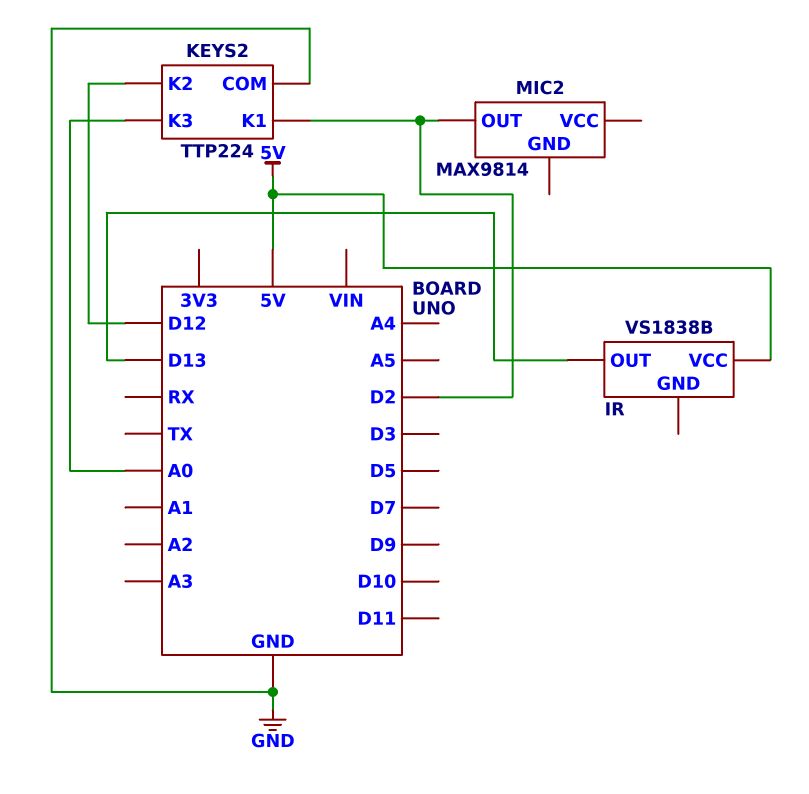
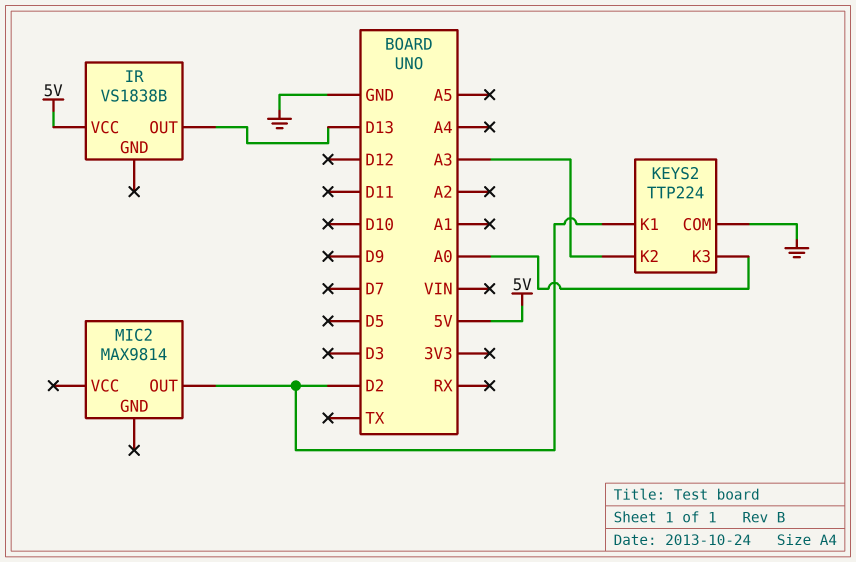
KEYS2 pin K2: D12 -> A3

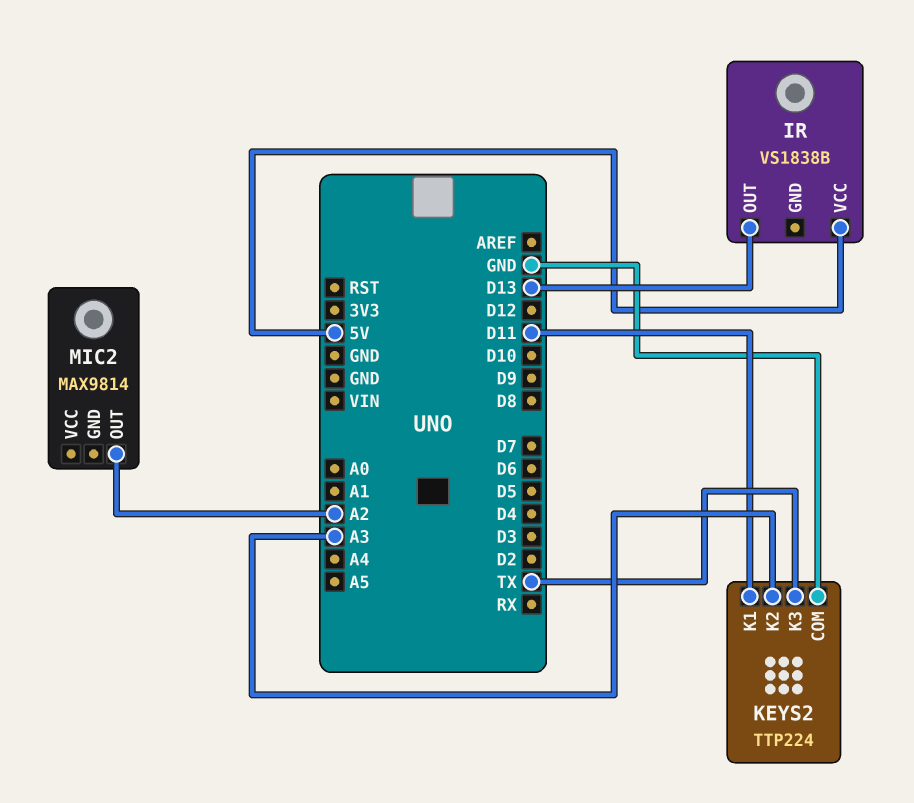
KEYS2 pin K1: D2 -> D11
KEYS2 pin K3: A0 -> TX
MIC2 pin OUT: D2 -> A2

